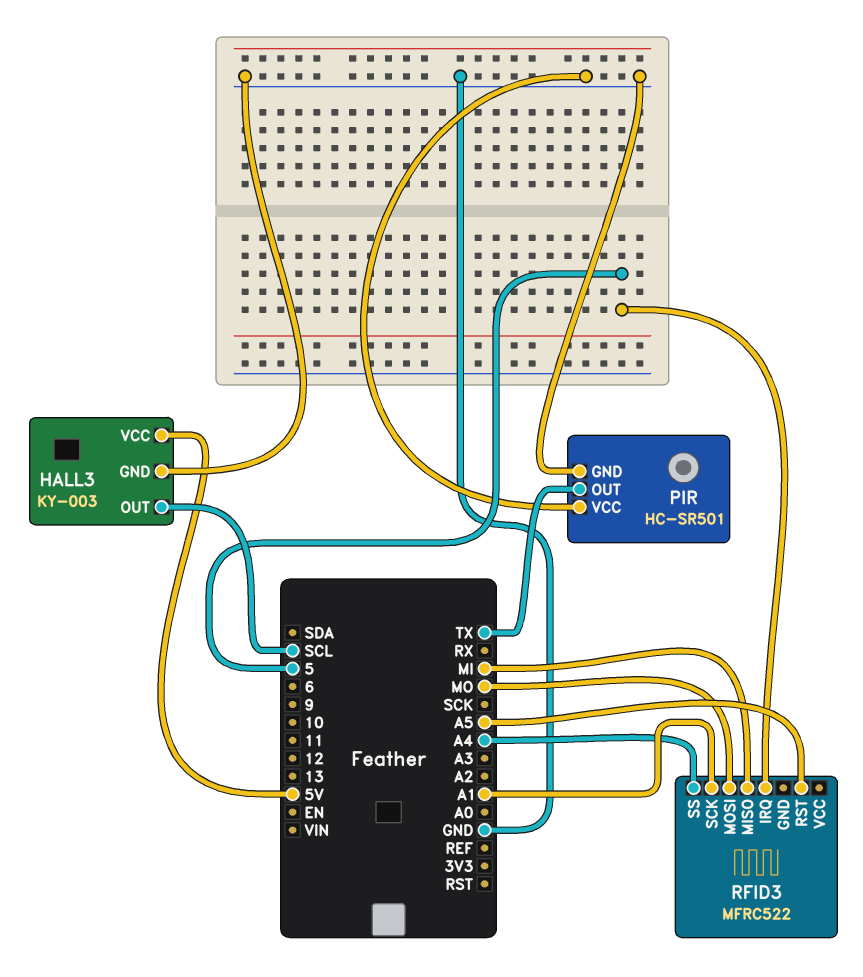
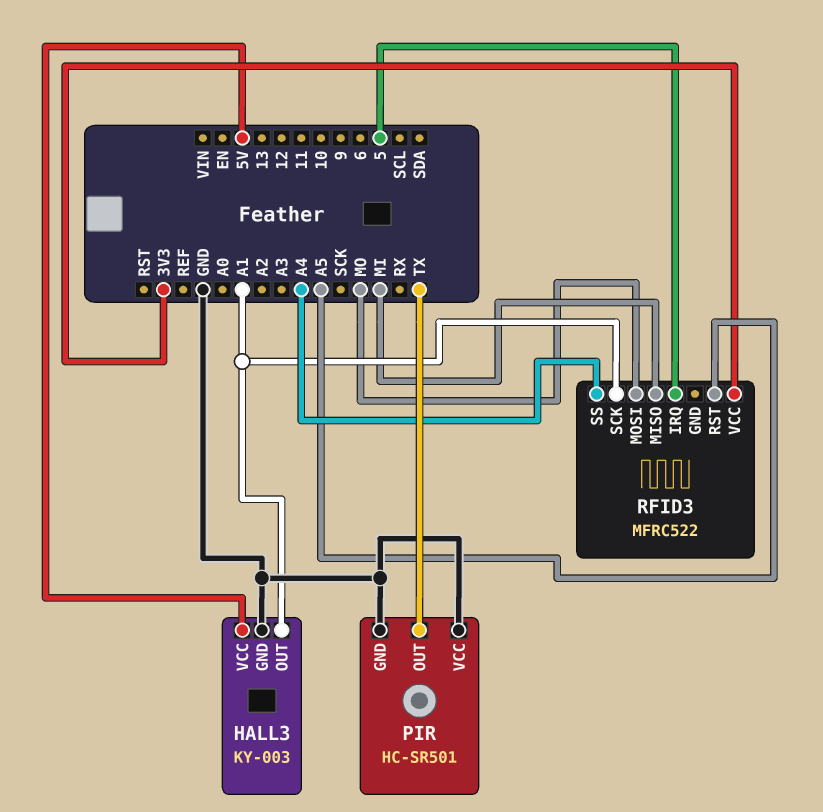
HALL3 pin OUT: SCL -> A1
RFID3 pin VCC: none -> 3V3

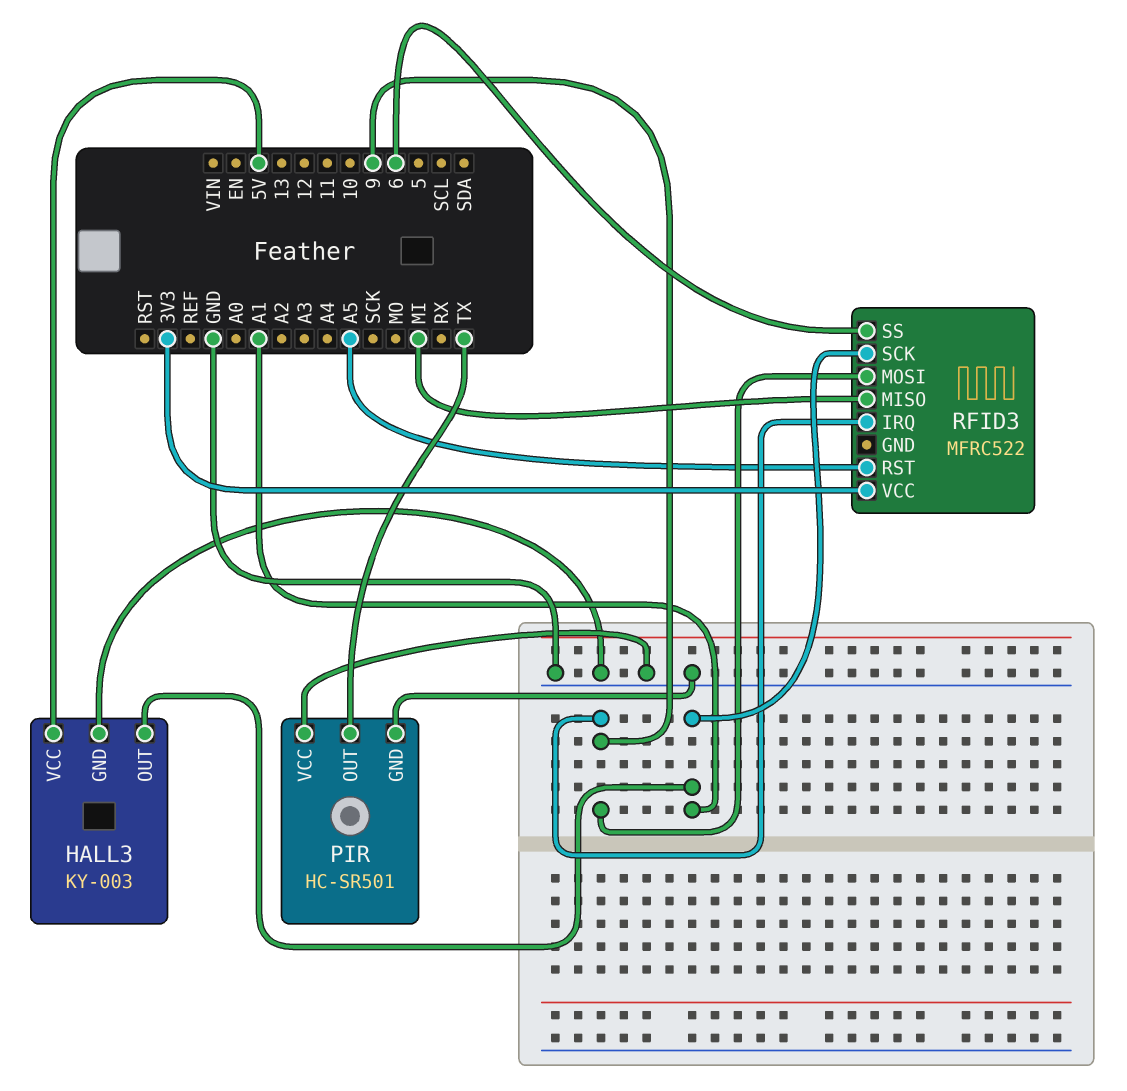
RFID3 pin IRQ: 5 -> 9
RFID3 pin MOSI: MO -> 9
RFID3 pin SS: A4 -> 6

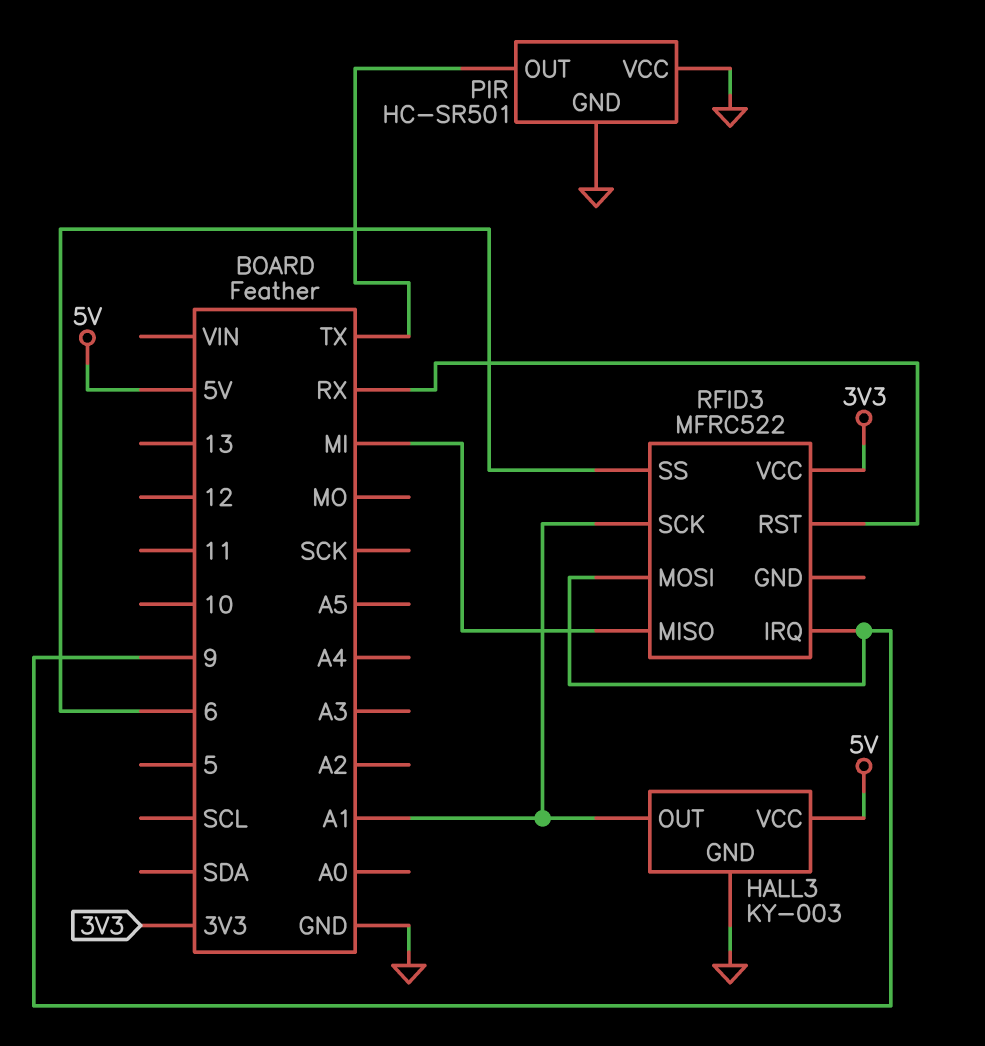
RFID3 pin RST: A5 -> RX

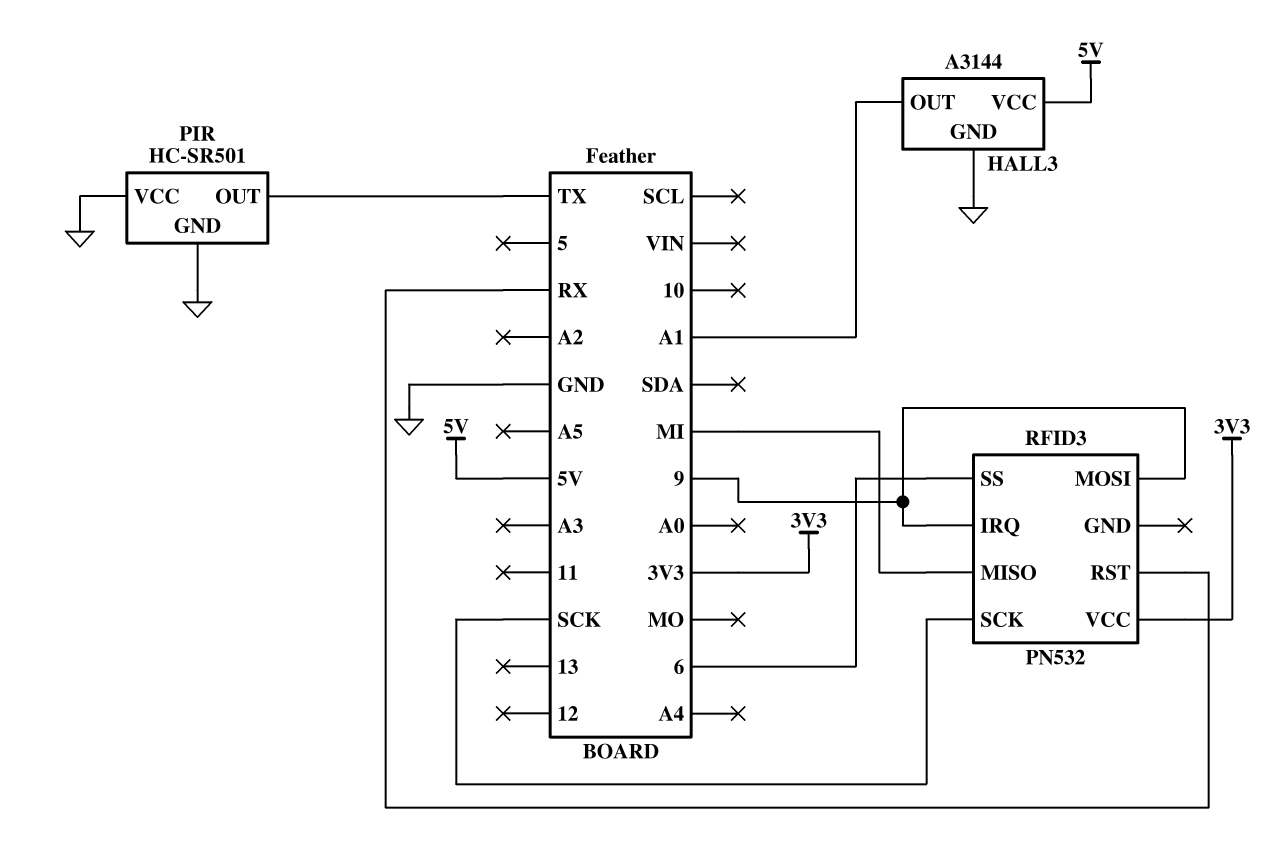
HALL3: KY-003 -> A3144
RFID3: MFRC522 -> PN532
RFID3 pin SCK: A1 -> SCK

